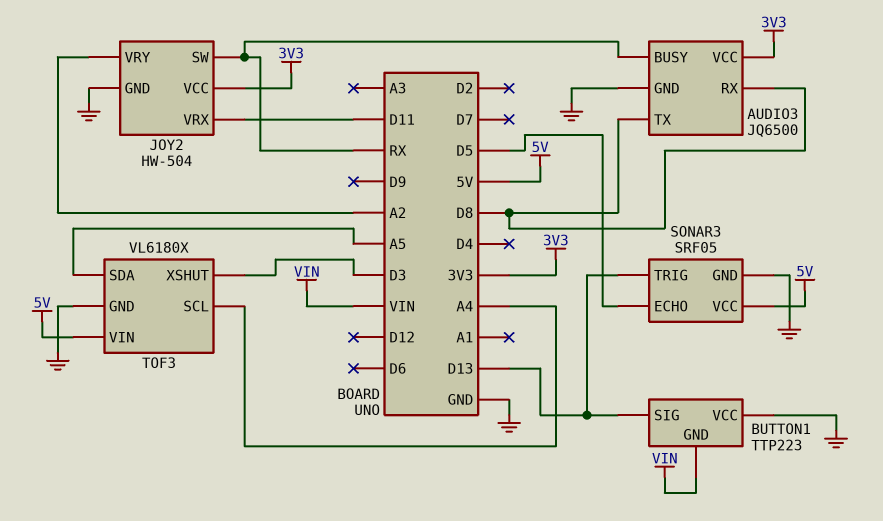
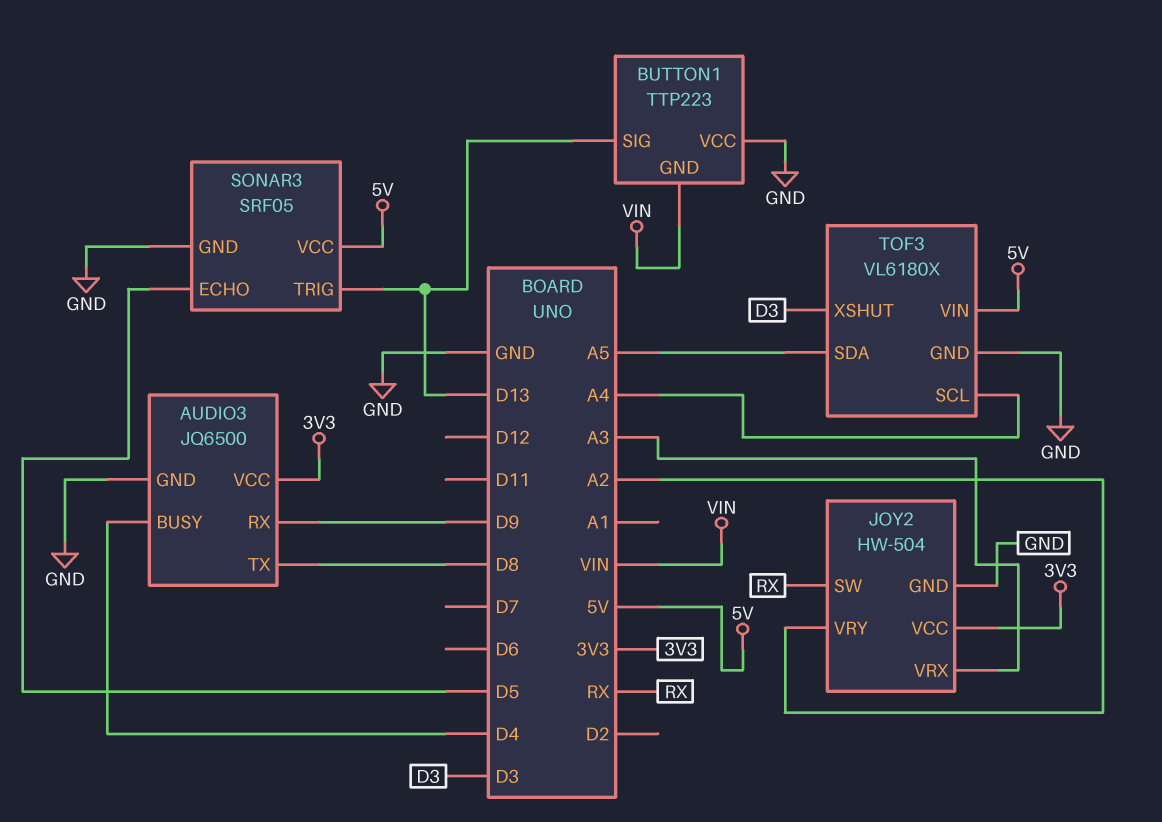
AUDIO3 pin BUSY: RX -> D4
AUDIO3 pin RX: D8 -> D9
JOY2 pin VRX: D11 -> A3

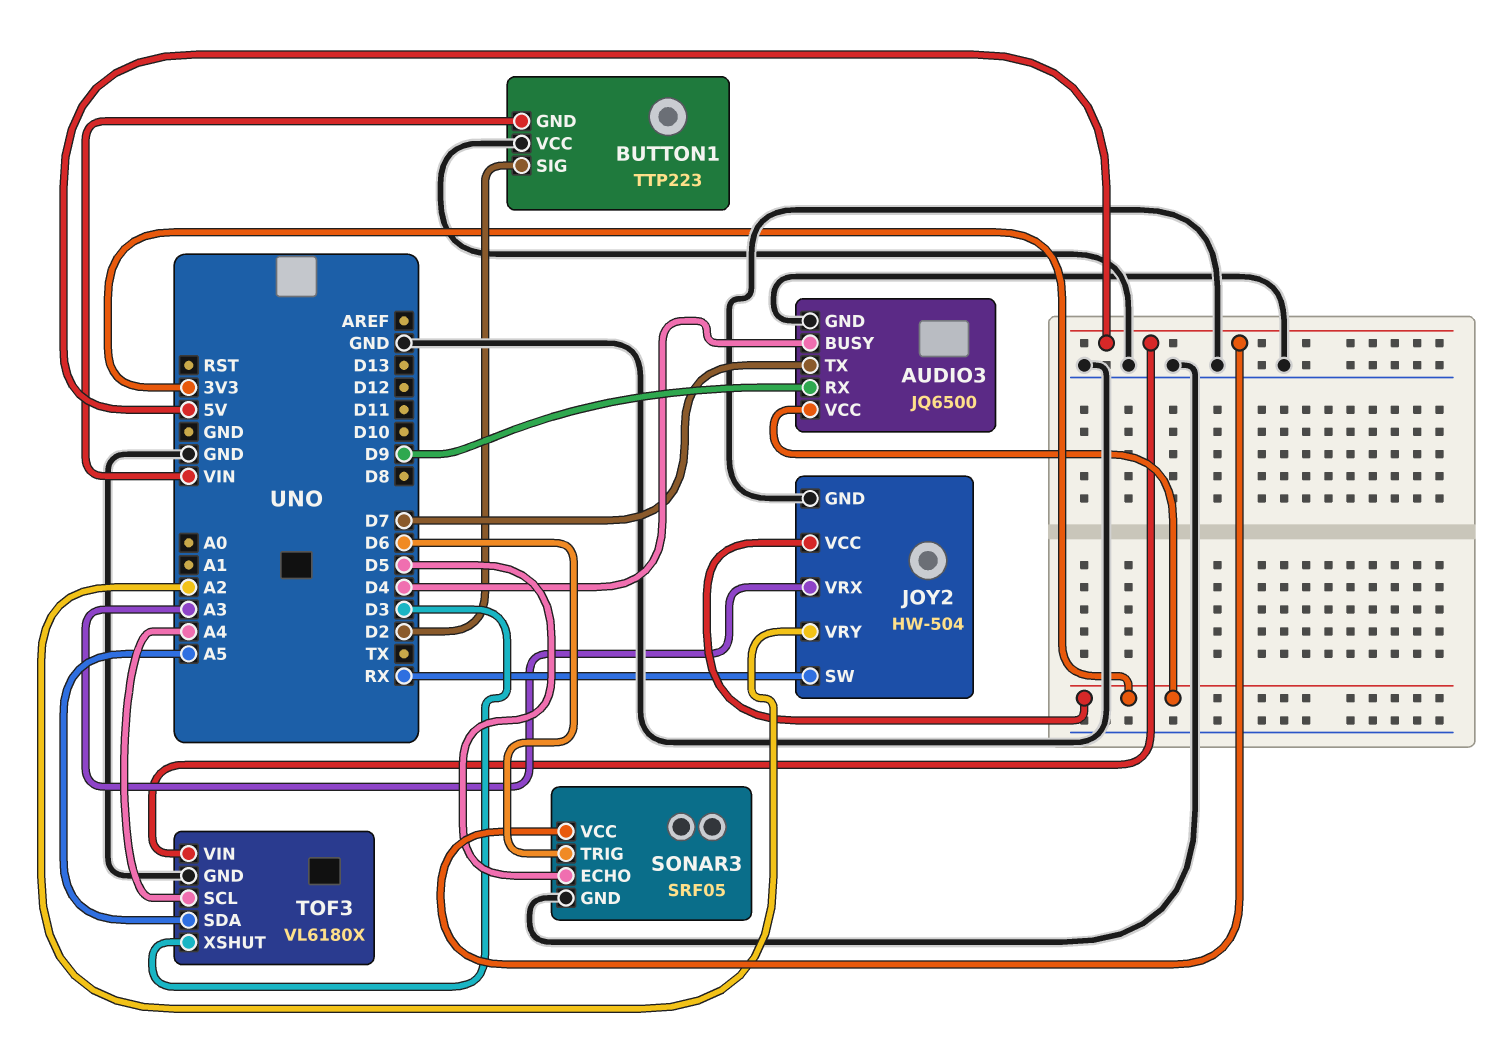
AUDIO3 pin TX: D8 -> D7
BUTTON1 pin SIG: D13 -> D2
SONAR3 pin TRIG: D13 -> D6

